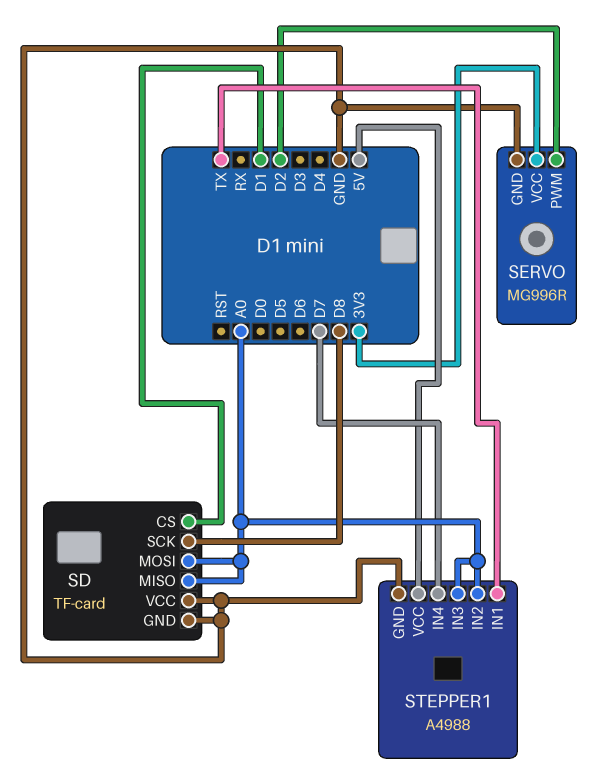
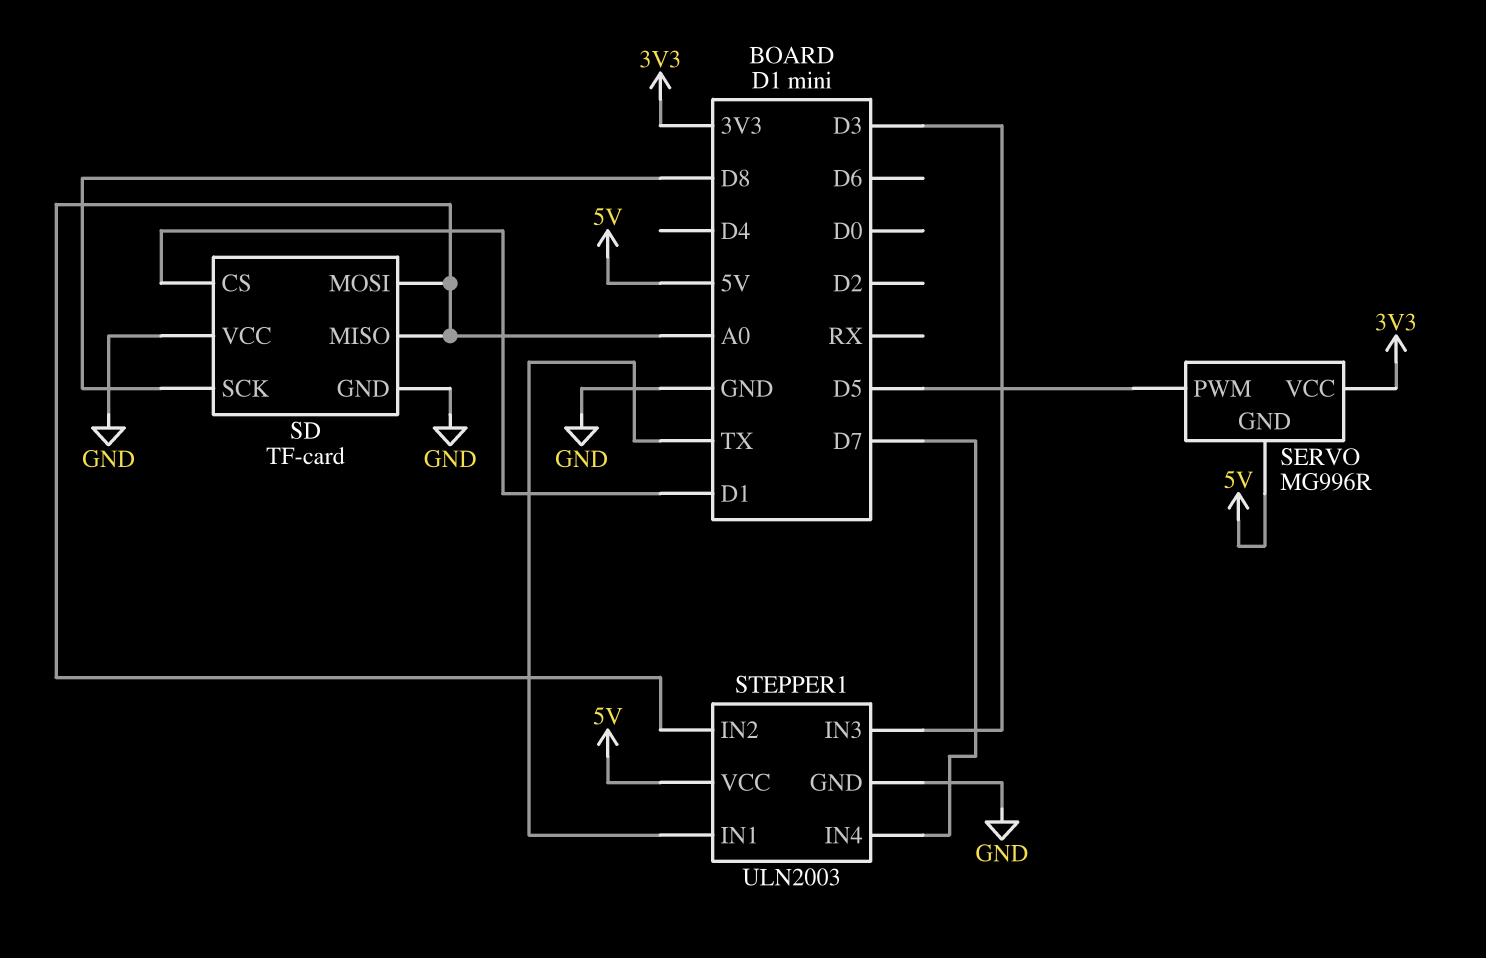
SERVO pin GND: GND -> 5V
SERVO pin PWM: D2 -> D5
STEPPER1: A4988 -> ULN2003
STEPPER1 pin IN3: A0 -> D3

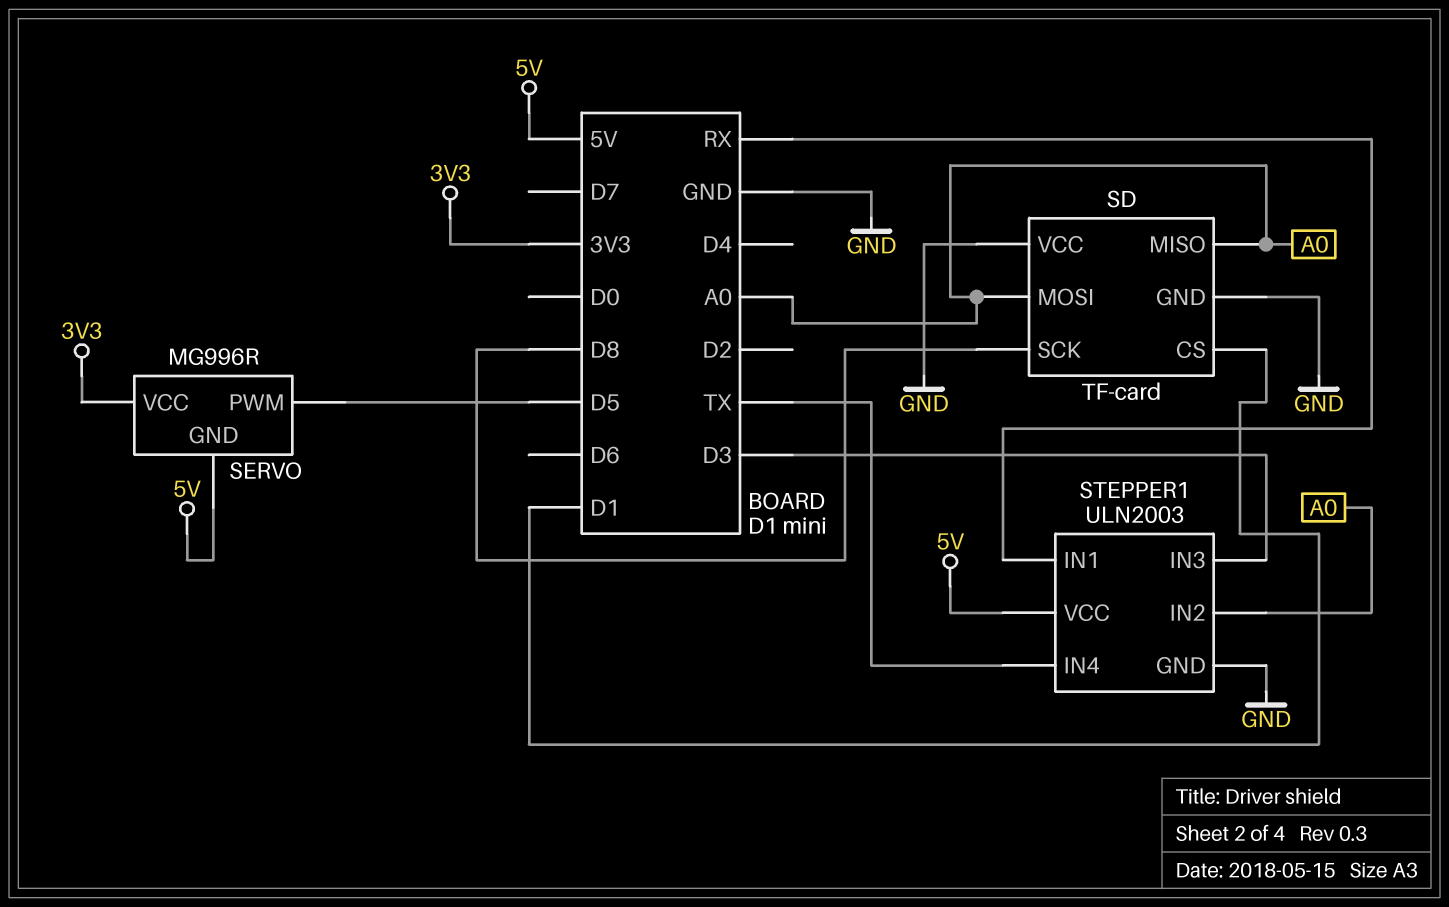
STEPPER1 pin IN1: TX -> RX
STEPPER1 pin IN4: D7 -> TX

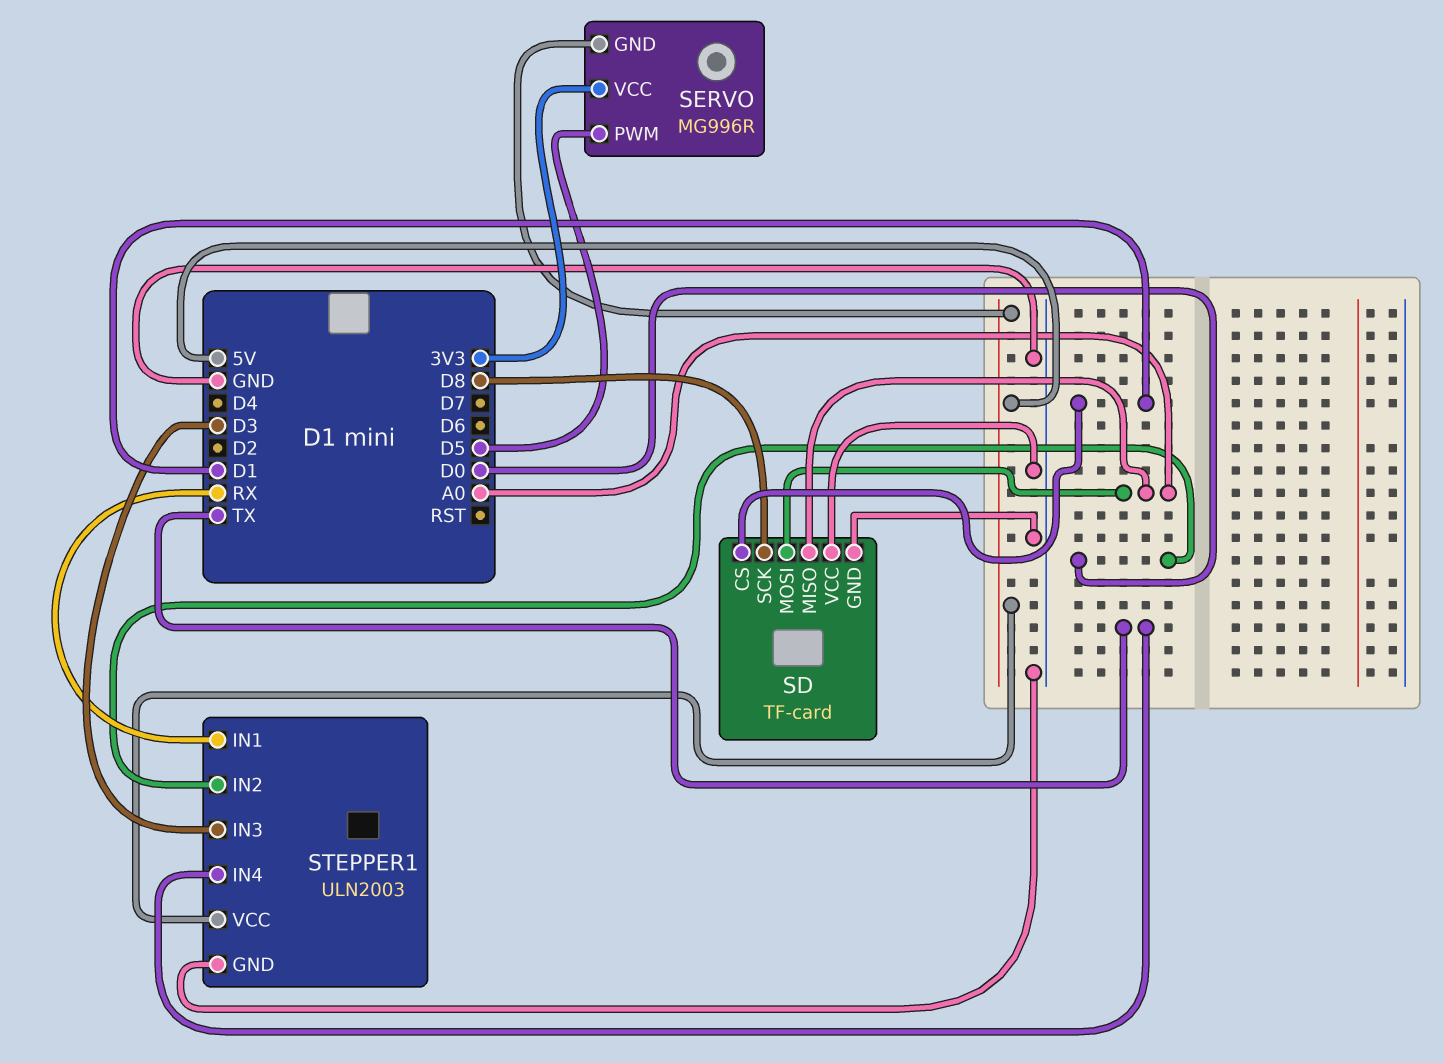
STEPPER1 pin IN2: A0 -> D0

